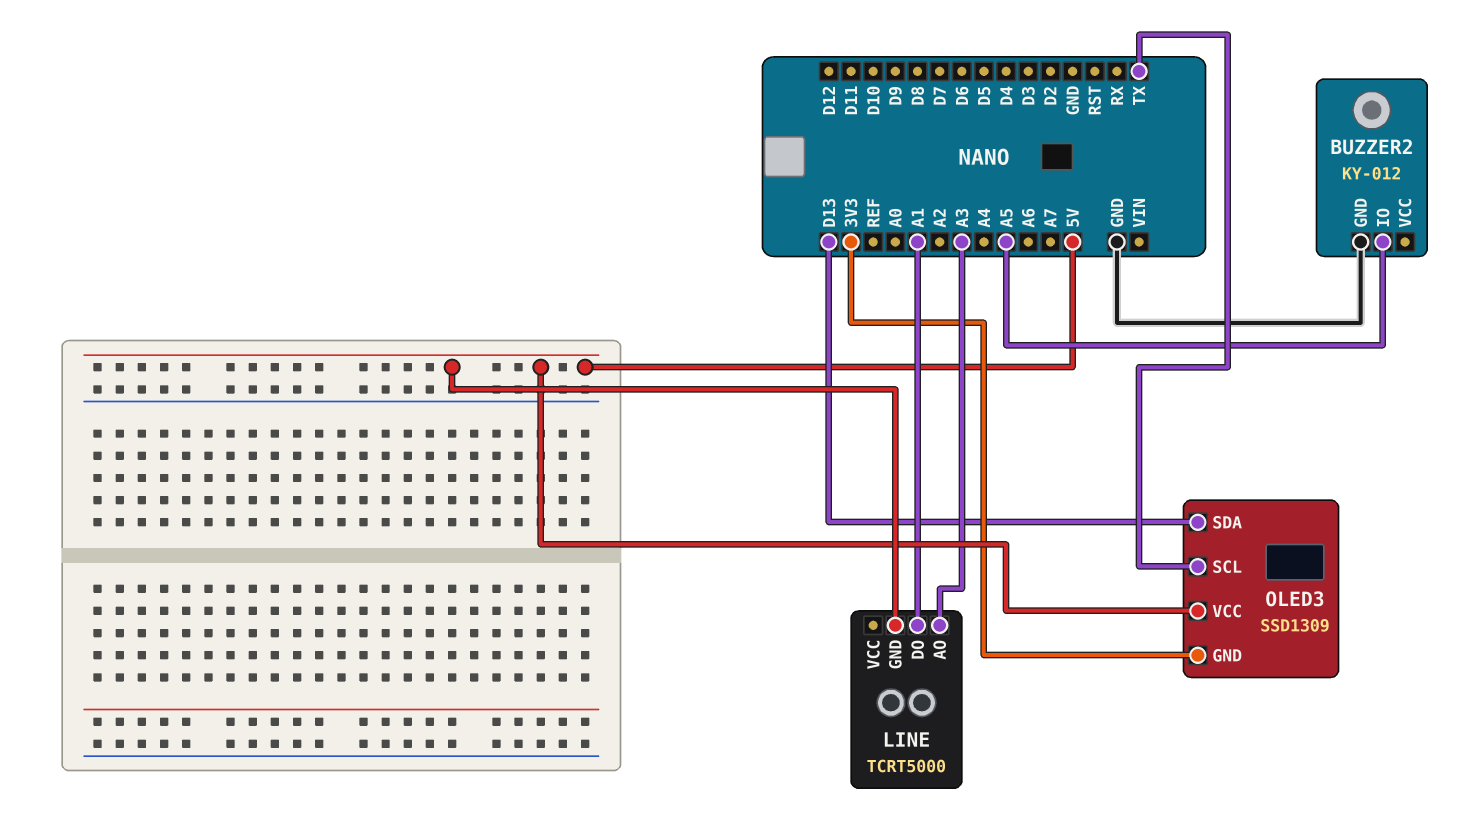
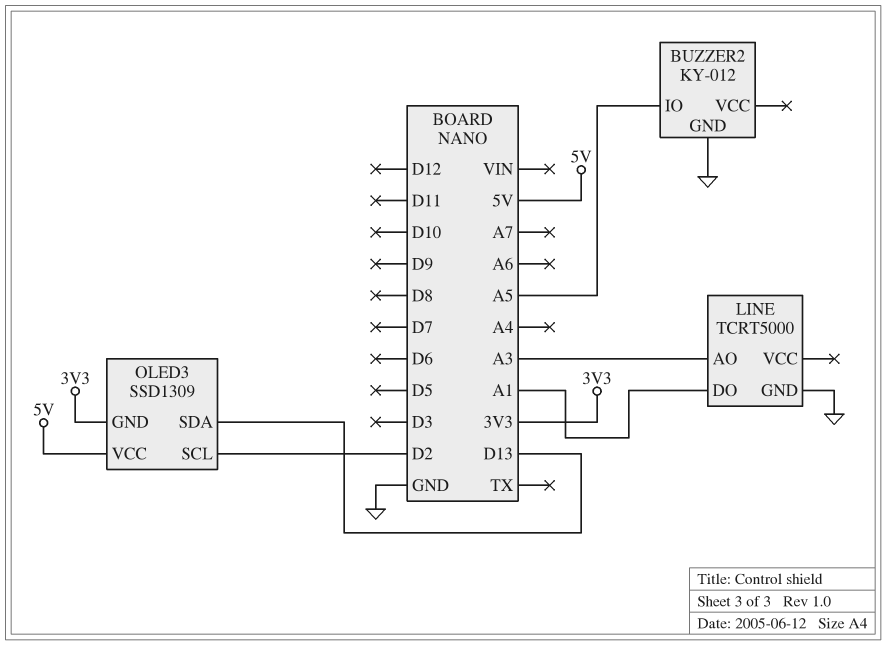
LINE pin GND: 5V -> GND
OLED3 pin SCL: TX -> D2

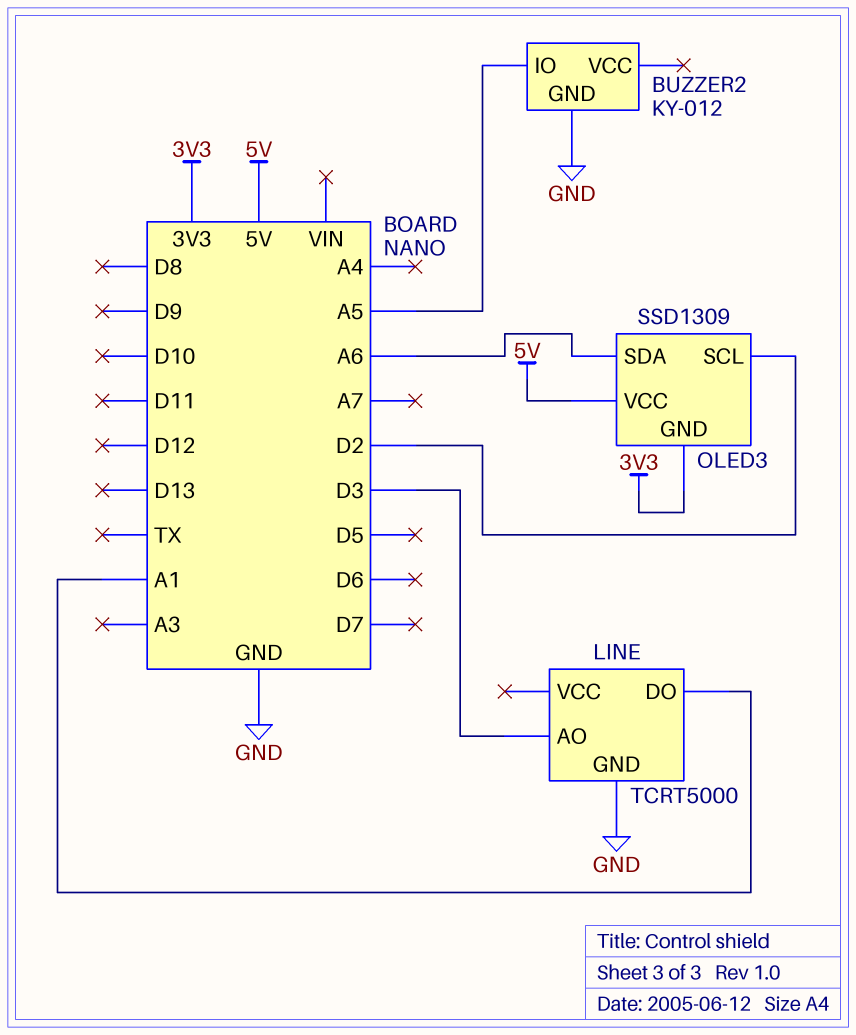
LINE pin AO: A3 -> D3
OLED3 pin SDA: D13 -> A6

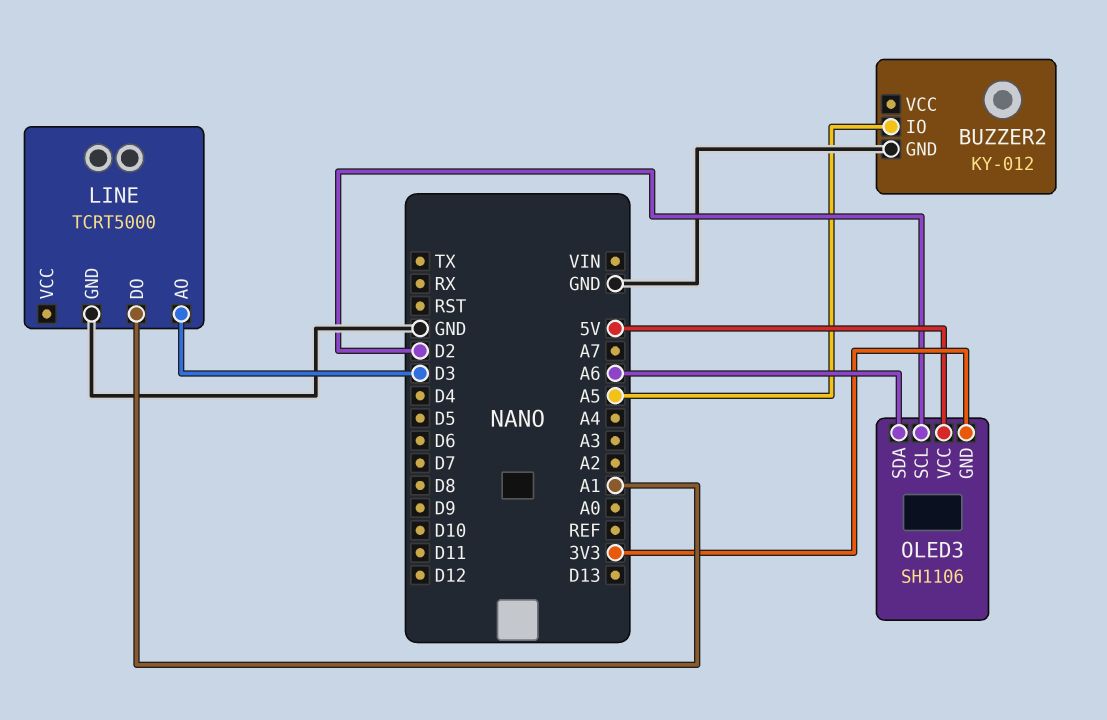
OLED3: SSD1309 -> SH1106

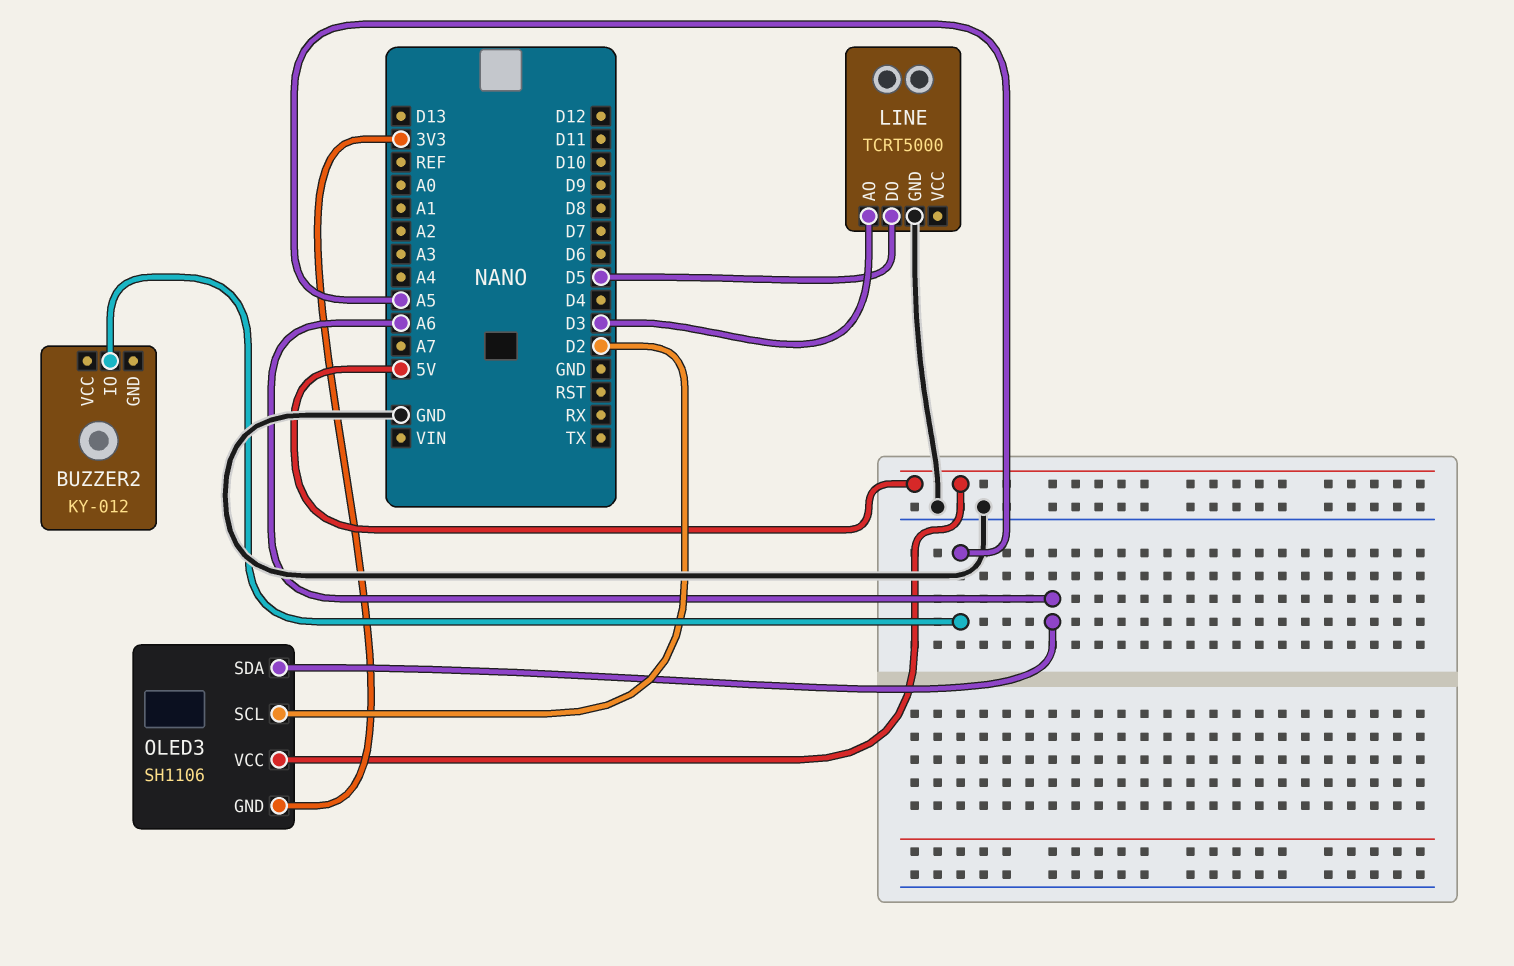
BUZZER2 pin GND: GND -> none
LINE pin DO: A1 -> D5

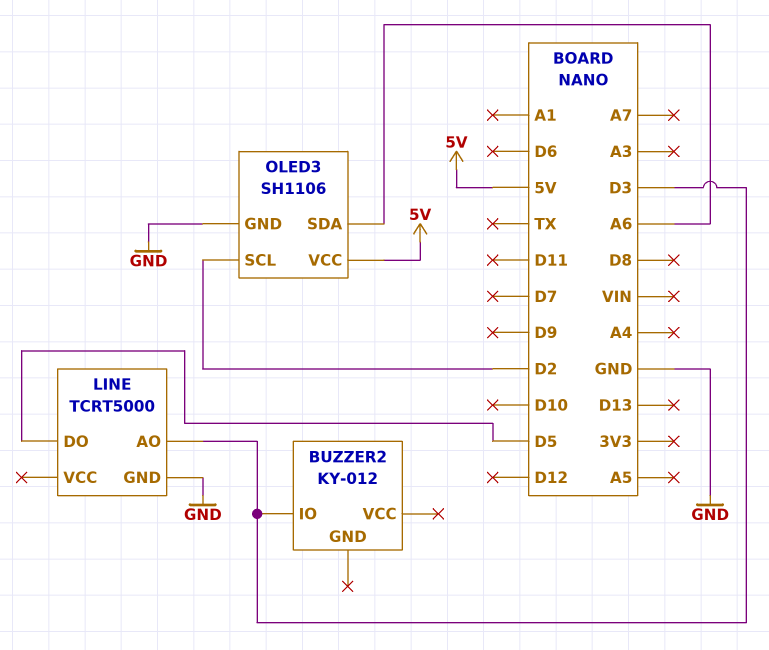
BUZZER2 pin IO: A5 -> D3
OLED3 pin GND: 3V3 -> GND

